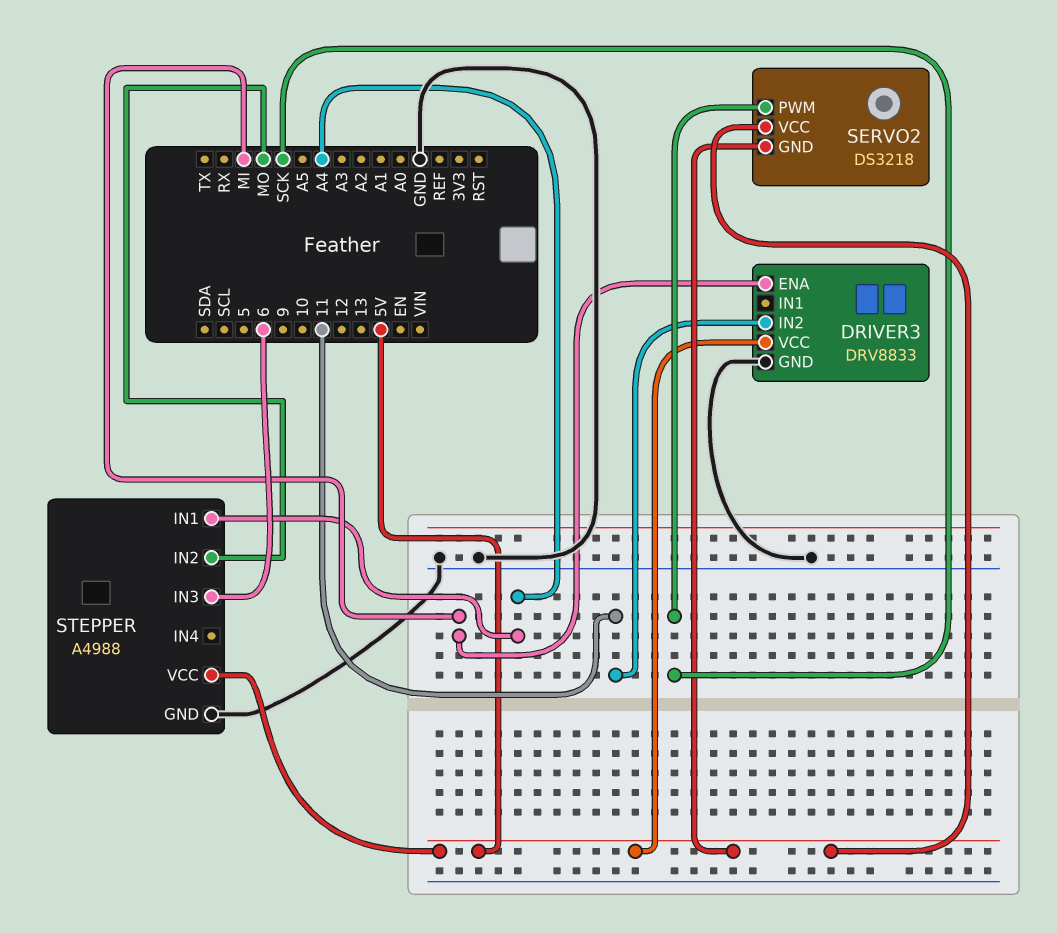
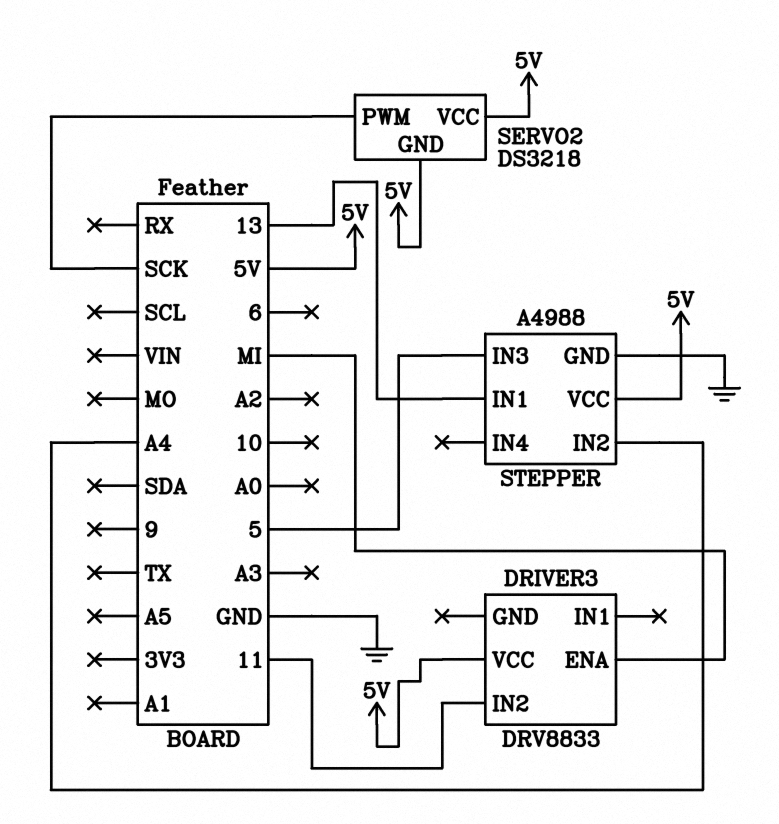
DRIVER3 pin GND: GND -> none
STEPPER pin IN1: A4 -> 13
STEPPER pin IN2: MO -> A4
STEPPER pin IN3: 6 -> 5

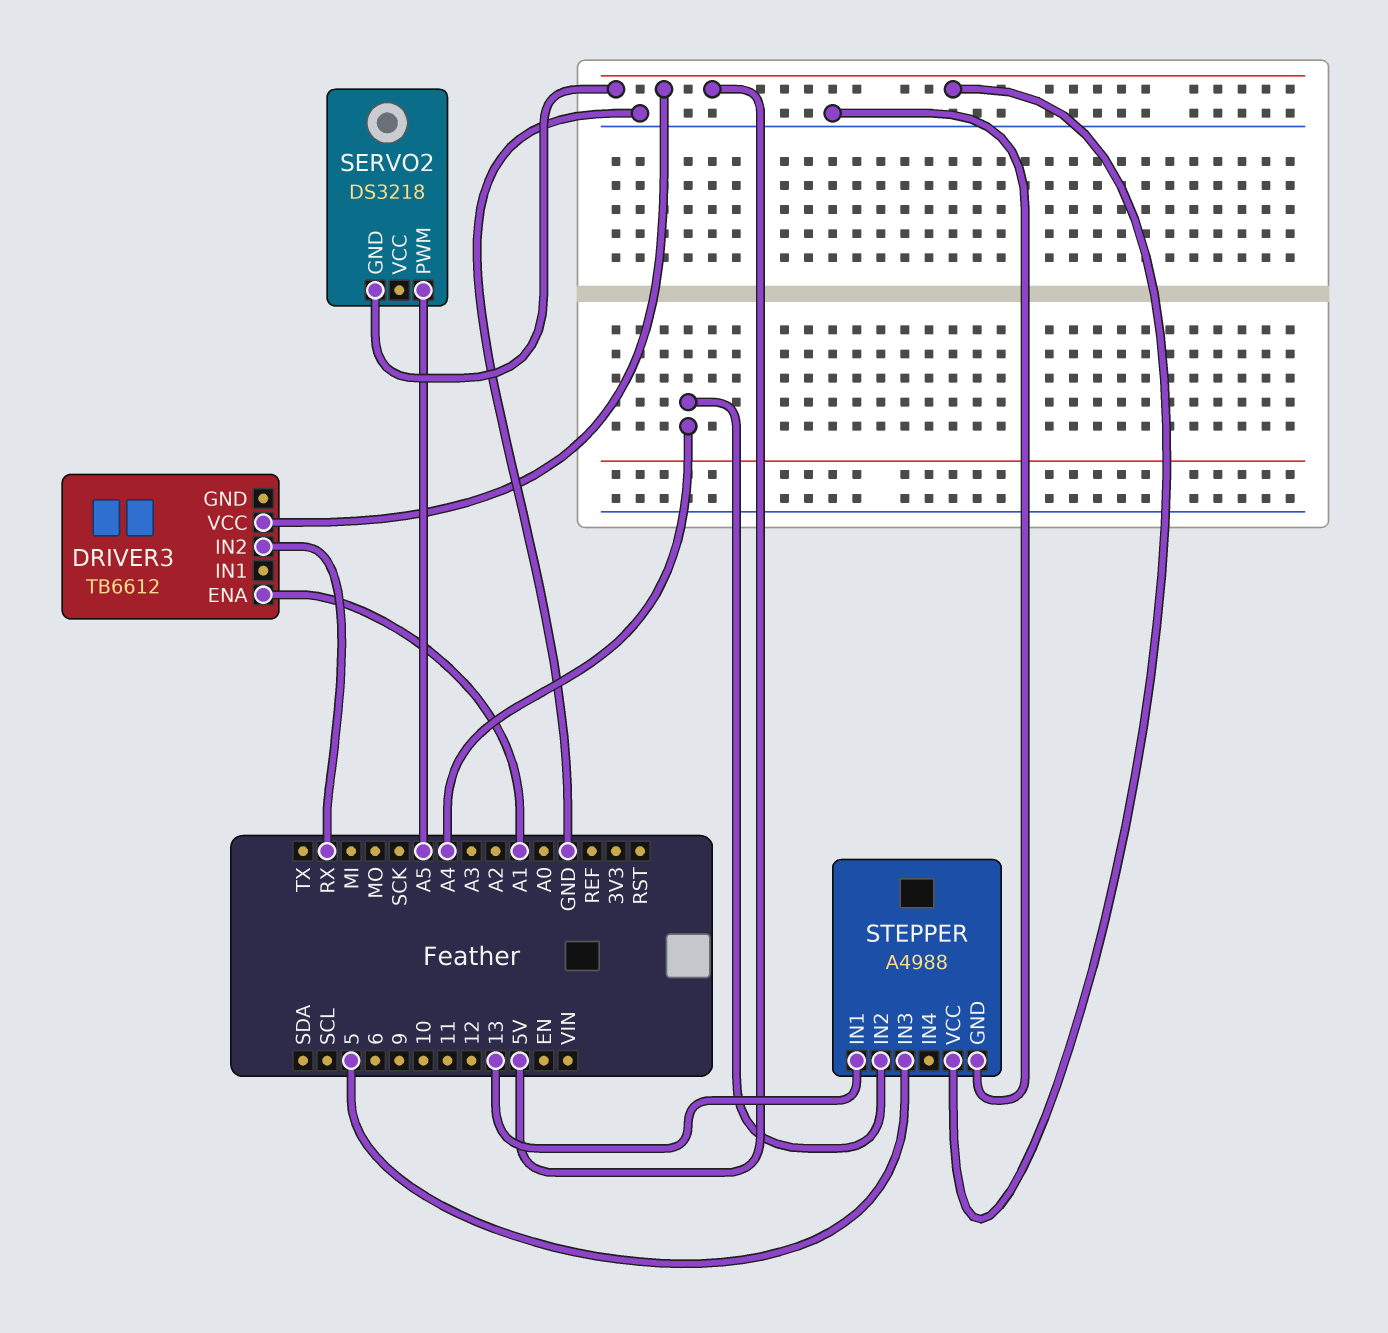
DRIVER3: DRV8833 -> TB6612
DRIVER3 pin ENA: MI -> A1
DRIVER3 pin IN2: 11 -> RX
SERVO2 pin PWM: SCK -> A5
SERVO2 pin VCC: 5V -> none

